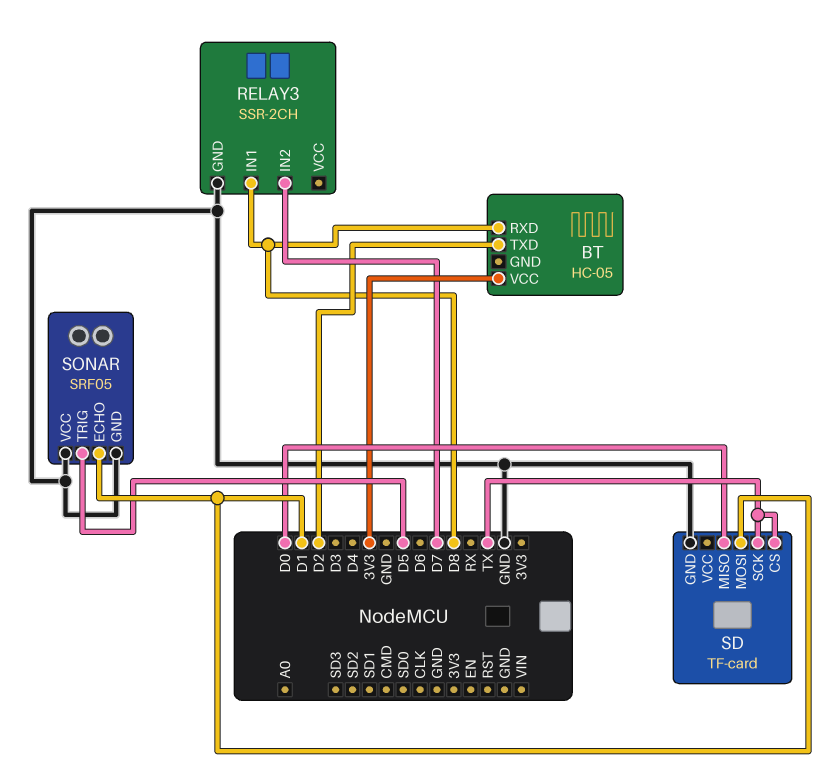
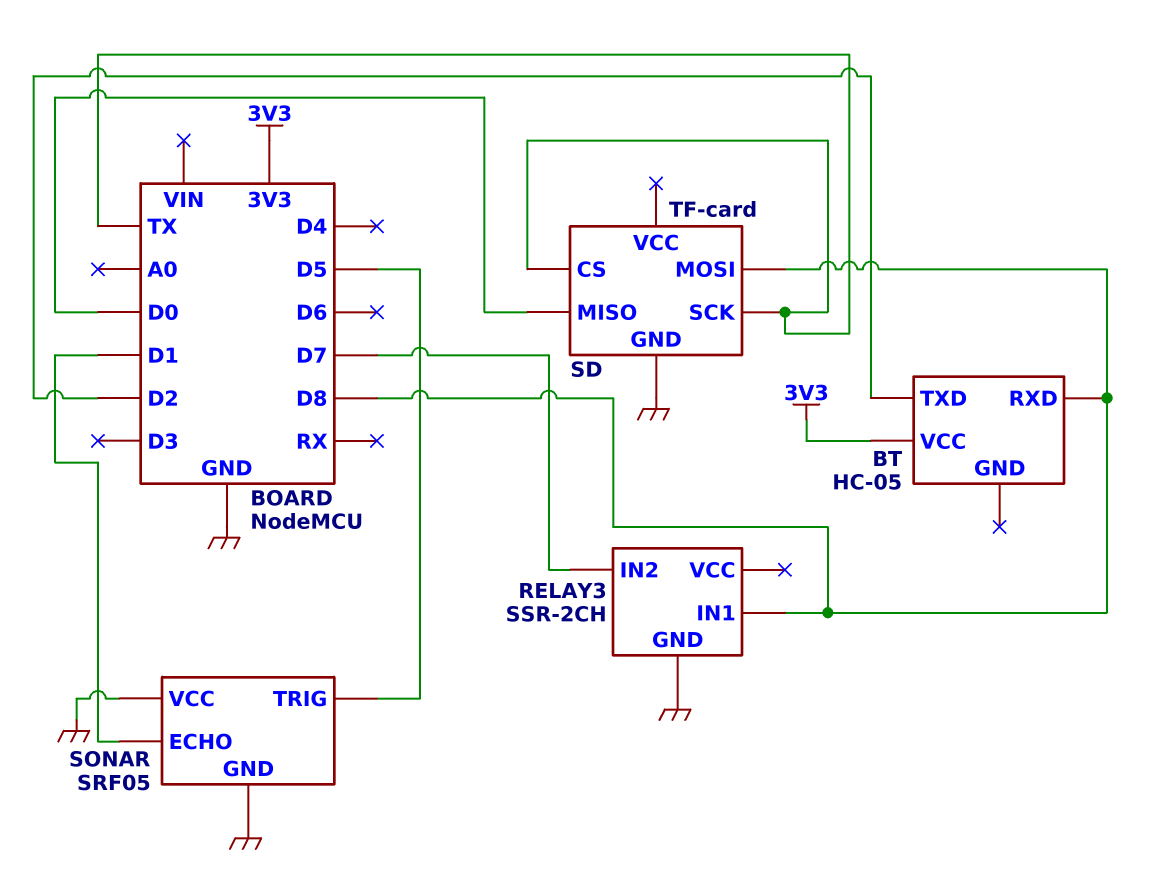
SD pin MOSI: D1 -> D8

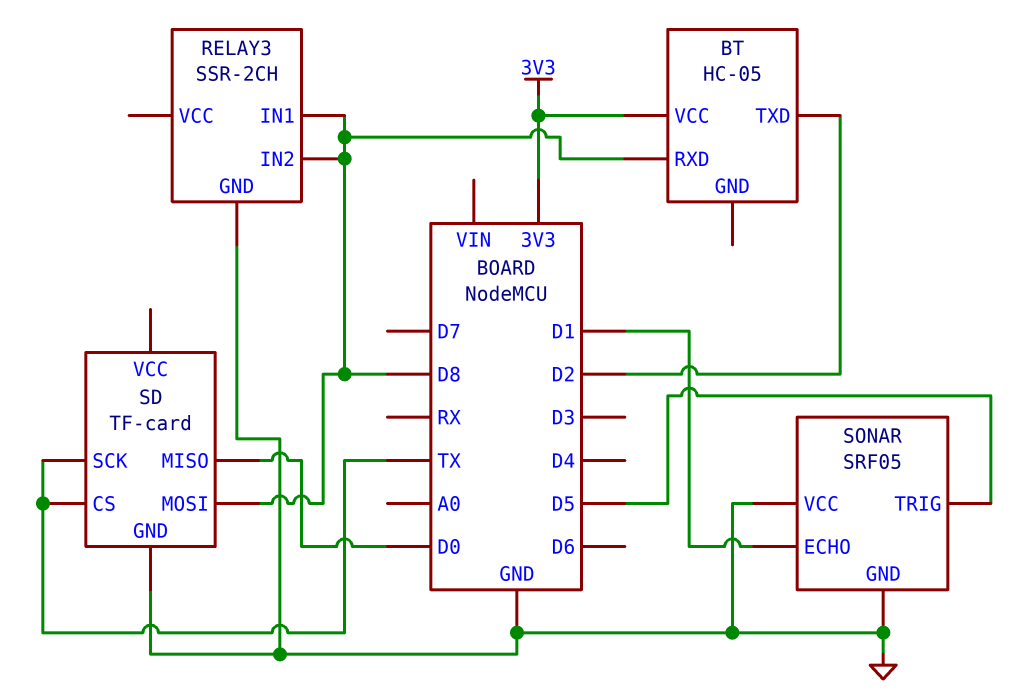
RELAY3 pin IN2: D7 -> D8

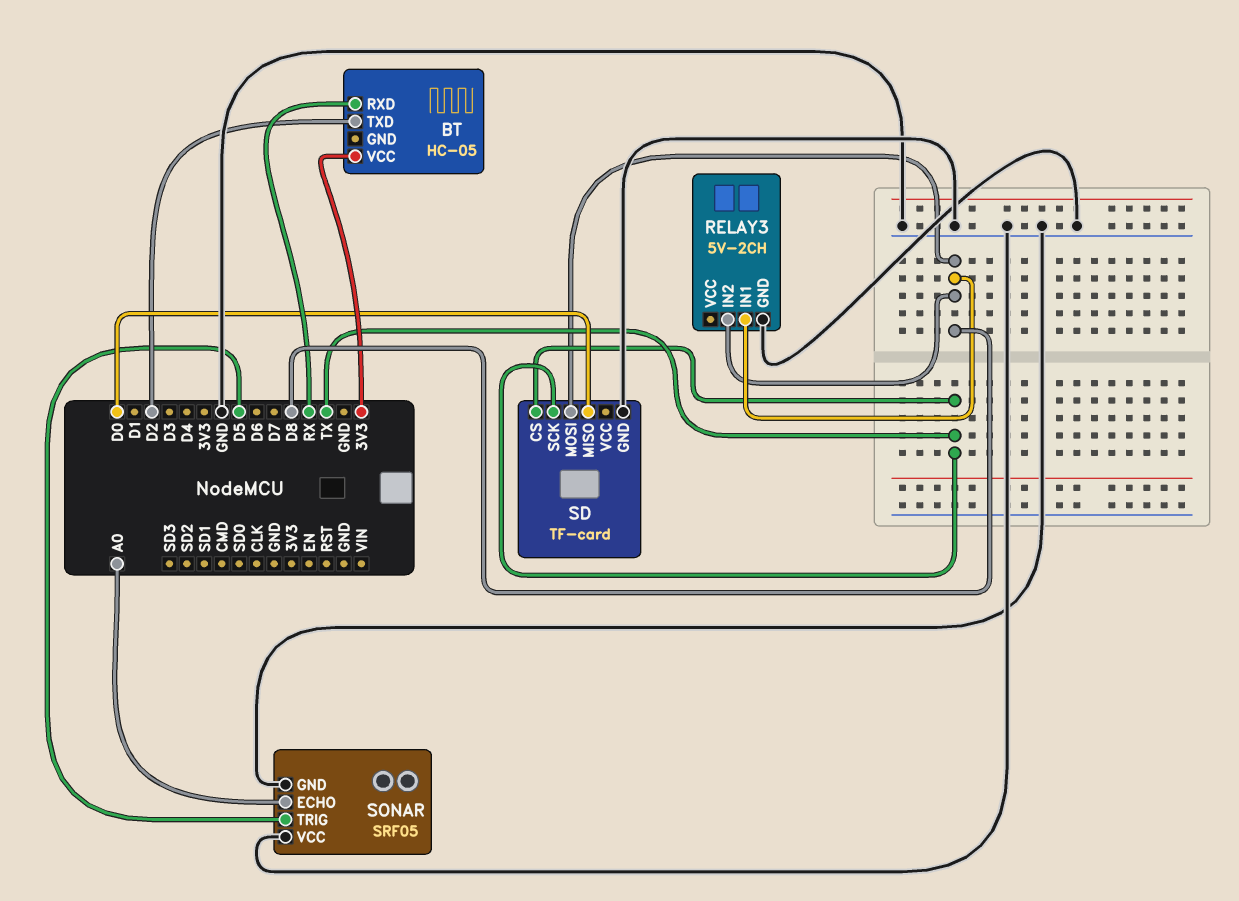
BT pin RXD: D8 -> RX
RELAY3: SSR-2CH -> 5V-2CH
SONAR pin ECHO: D1 -> A0

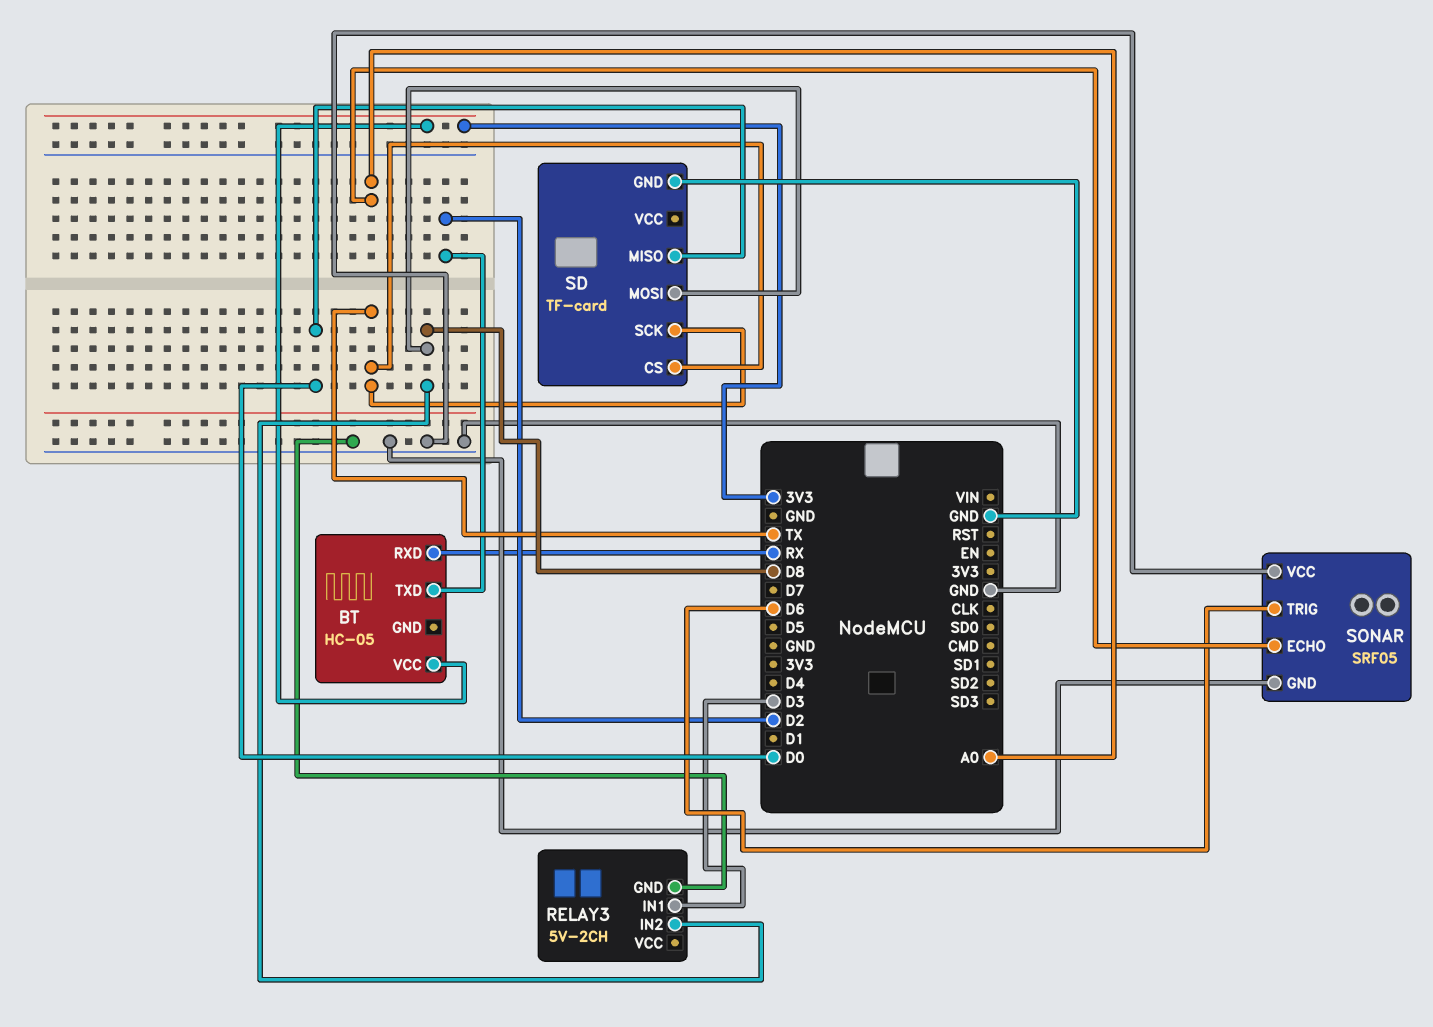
RELAY3 pin IN1: D8 -> D3
SONAR pin TRIG: D5 -> D6

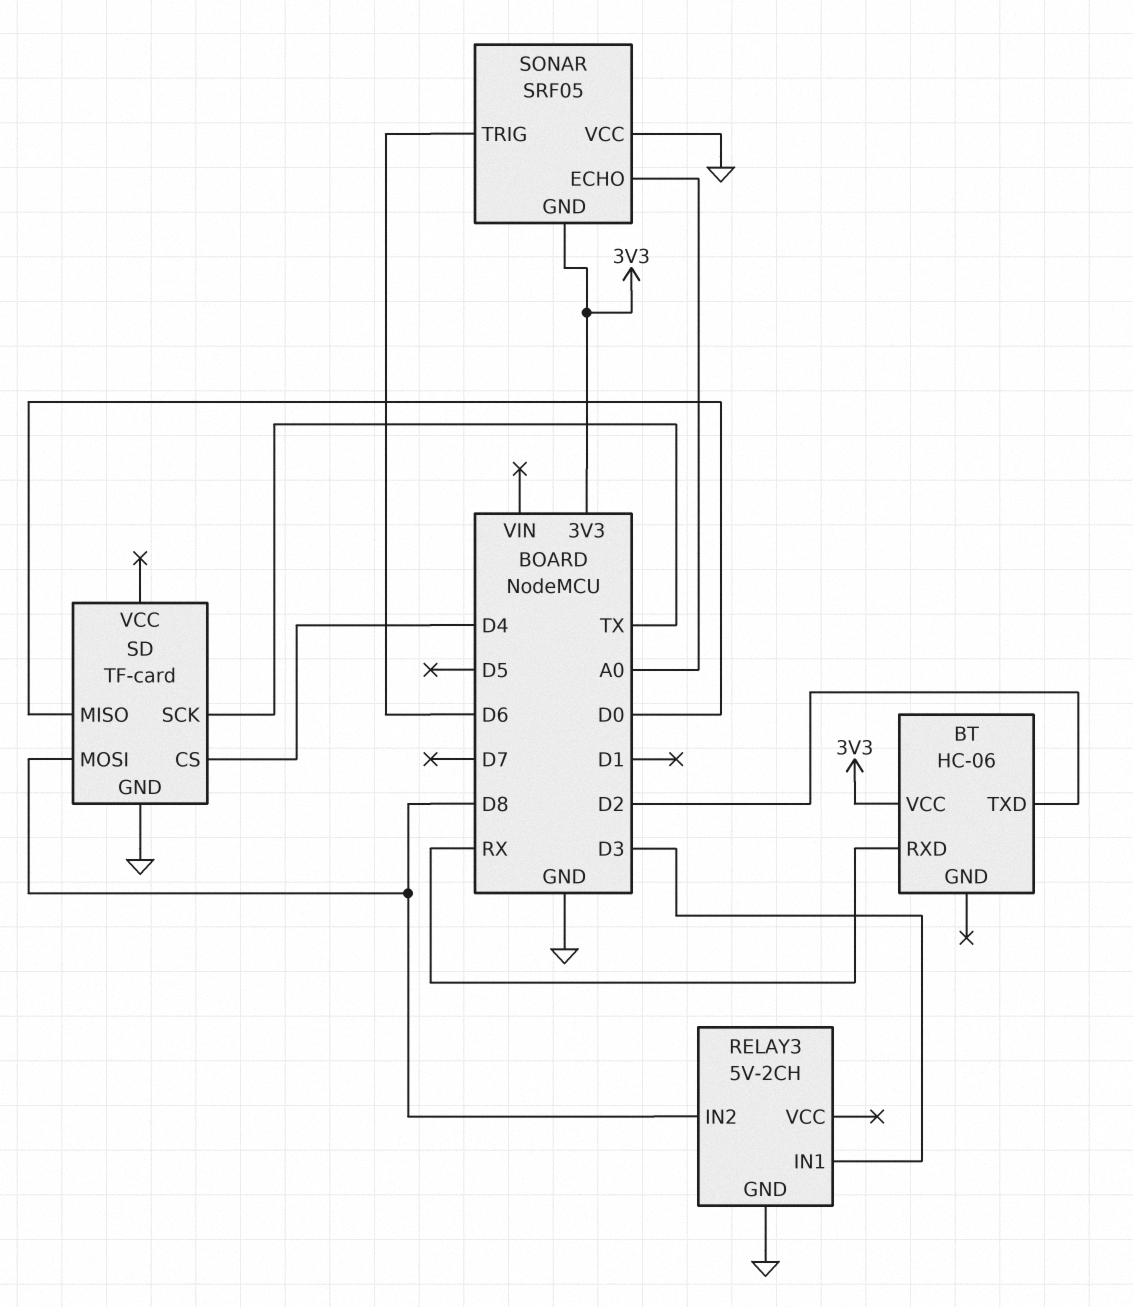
BT: HC-05 -> HC-06
SD pin CS: TX -> D4
SONAR pin GND: GND -> 3V3

